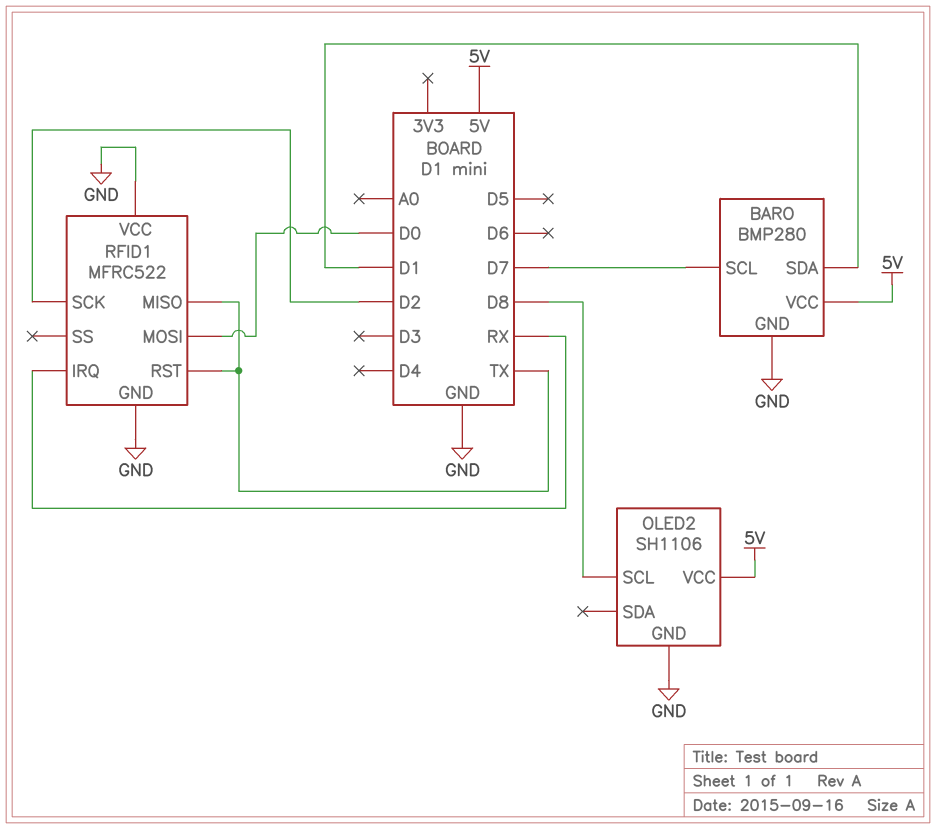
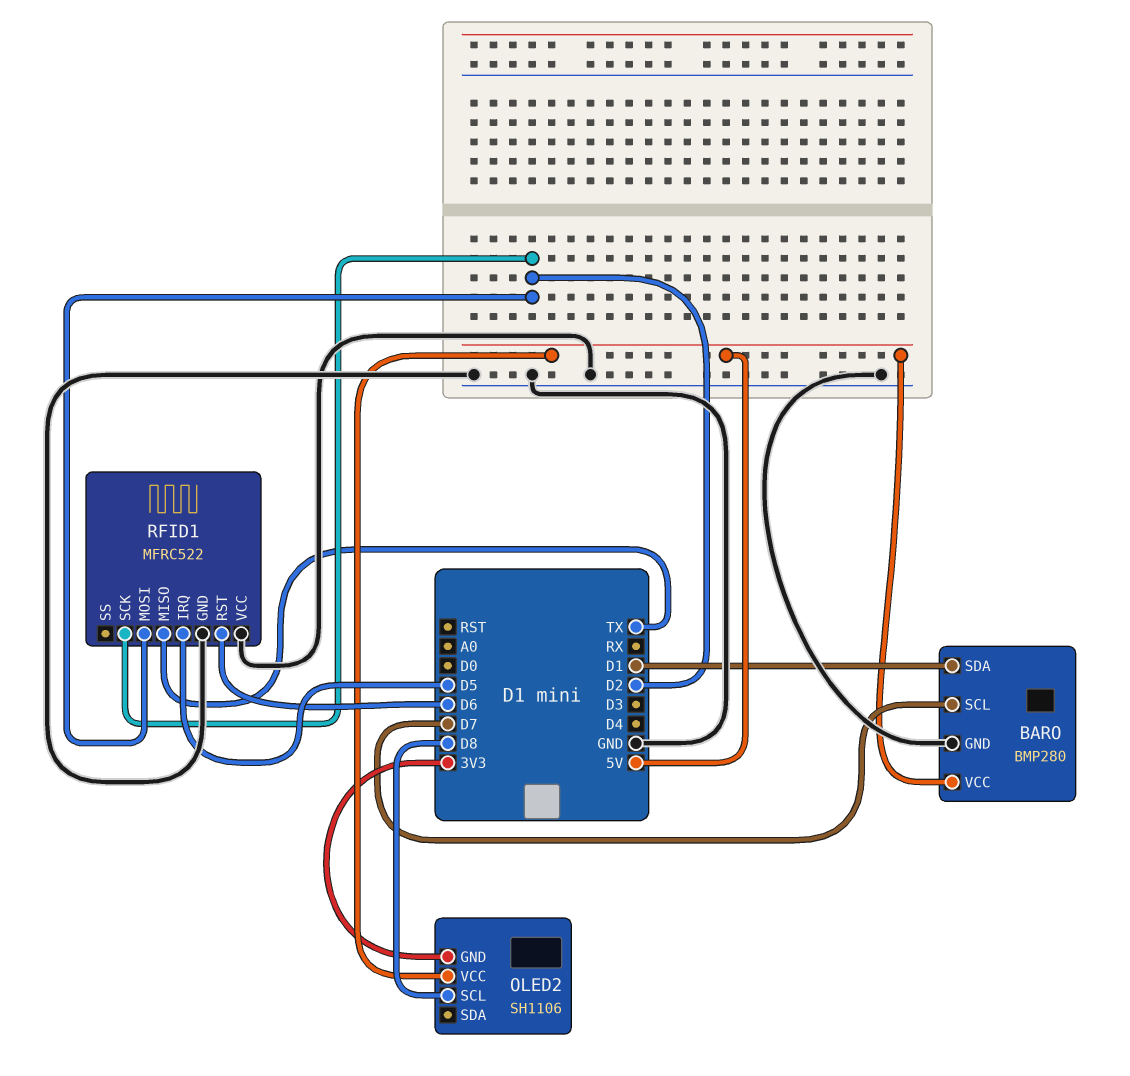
OLED2 pin GND: GND -> 3V3
RFID1 pin IRQ: RX -> D5
RFID1 pin MOSI: D0 -> D2
RFID1 pin RST: TX -> D6

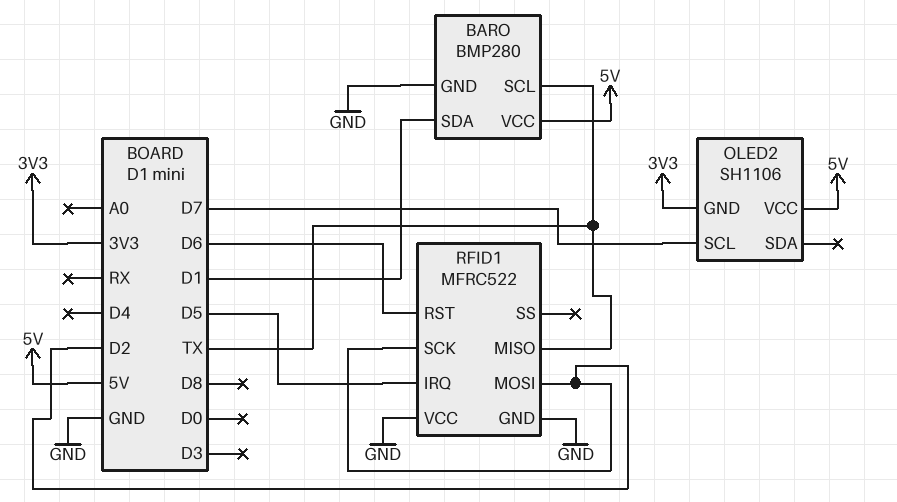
BARO pin SCL: D7 -> TX
OLED2 pin SCL: D8 -> D7

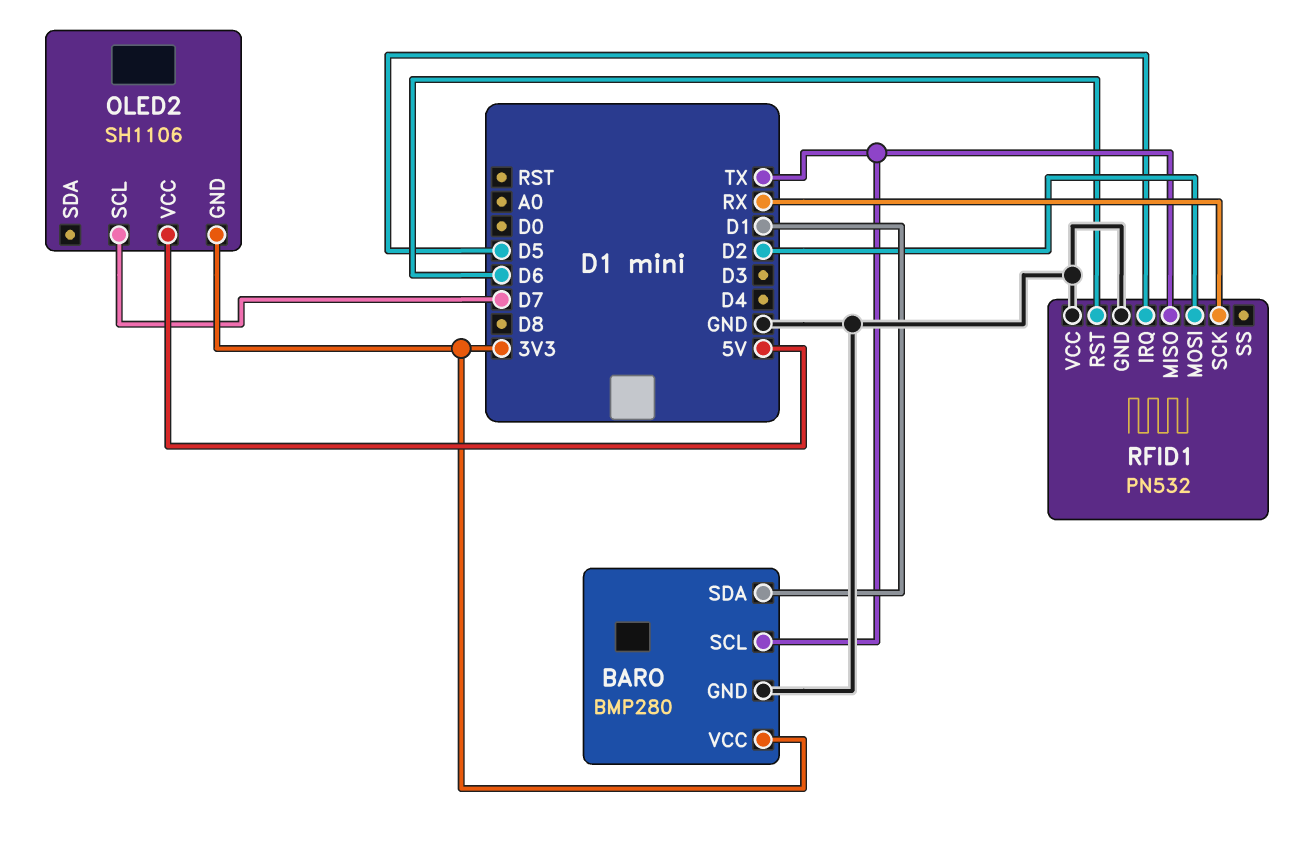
BARO pin VCC: 5V -> 3V3
RFID1: MFRC522 -> PN532
RFID1 pin SCK: D2 -> RX

